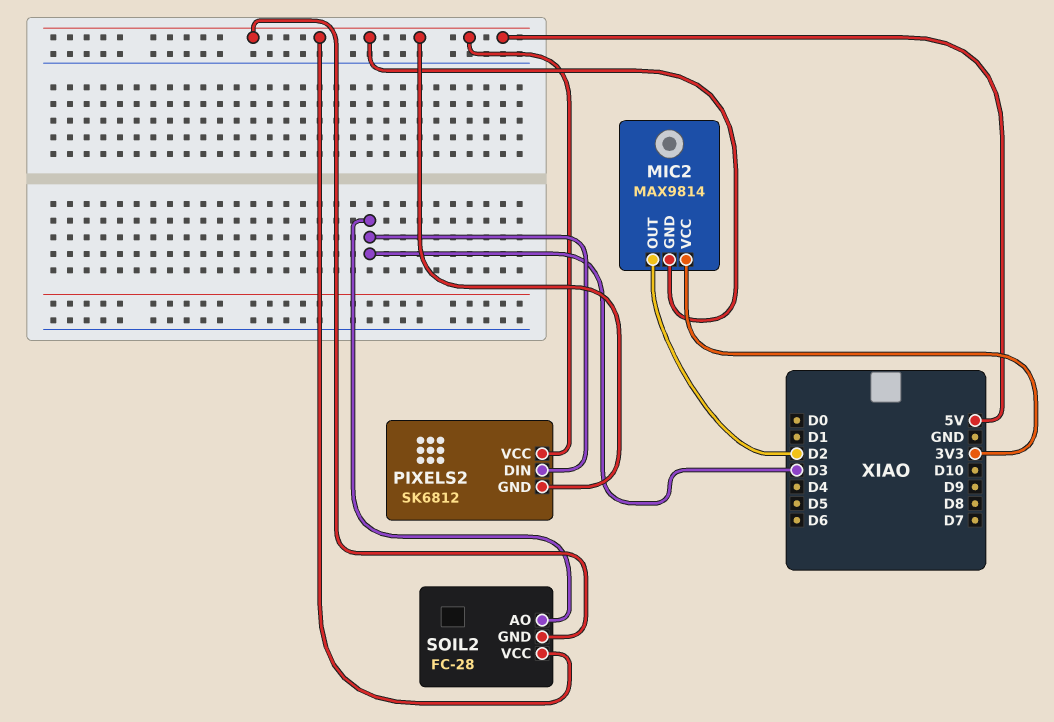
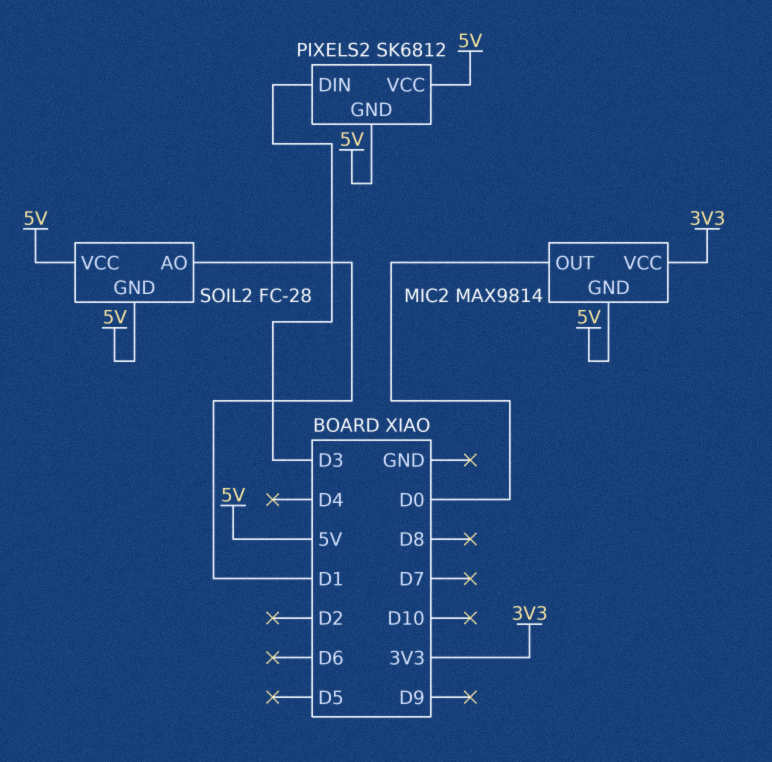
MIC2 pin OUT: D2 -> D0
SOIL2 pin AO: D3 -> D1

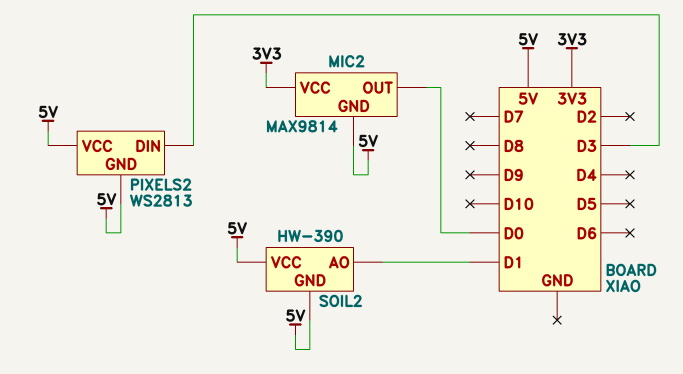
PIXELS2: SK6812 -> WS2813
SOIL2: FC-28 -> HW-390

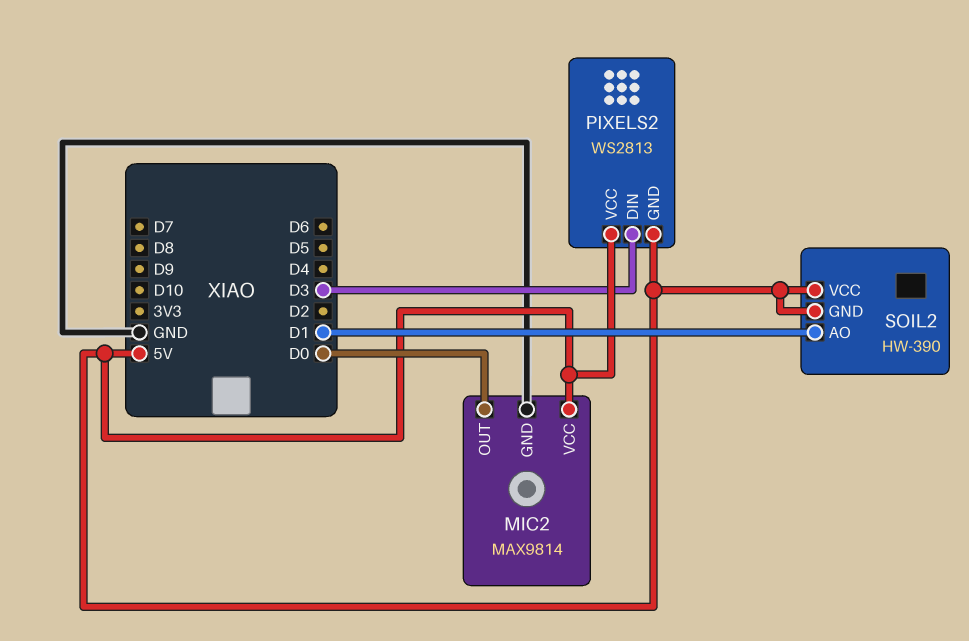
MIC2 pin GND: 5V -> GND
MIC2 pin VCC: 3V3 -> 5V

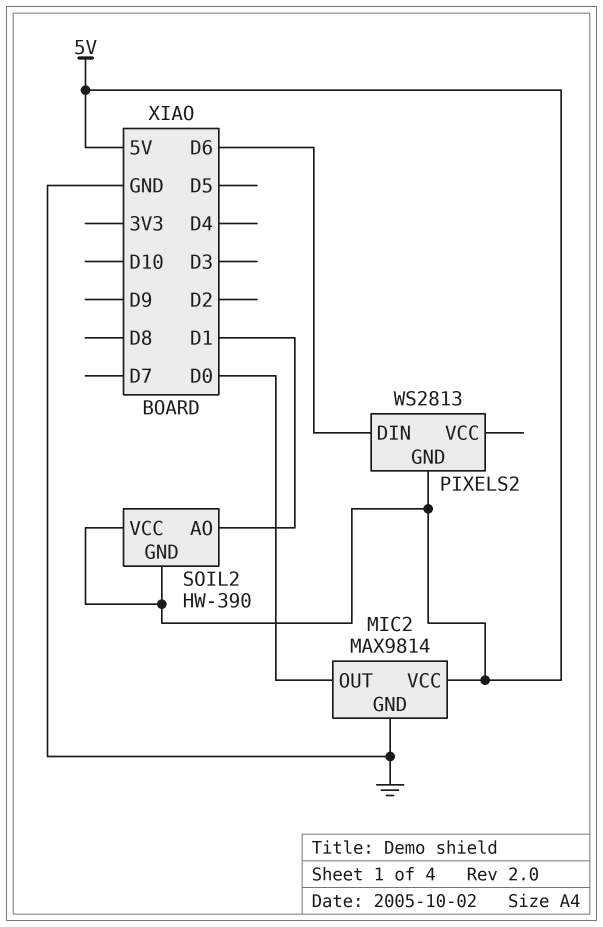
PIXELS2 pin DIN: D3 -> D6
PIXELS2 pin VCC: 5V -> none

